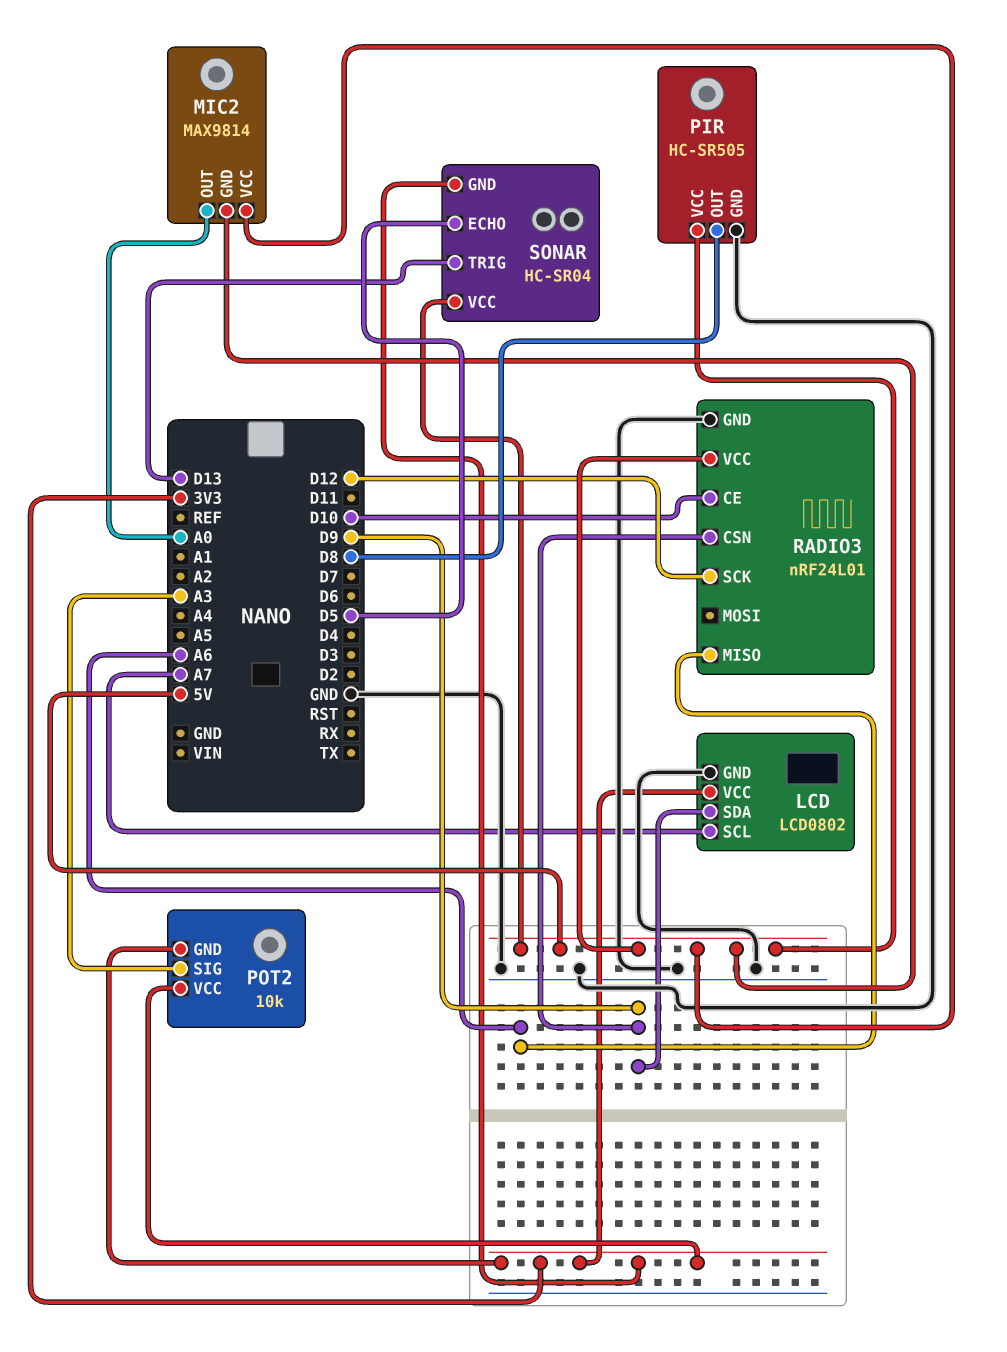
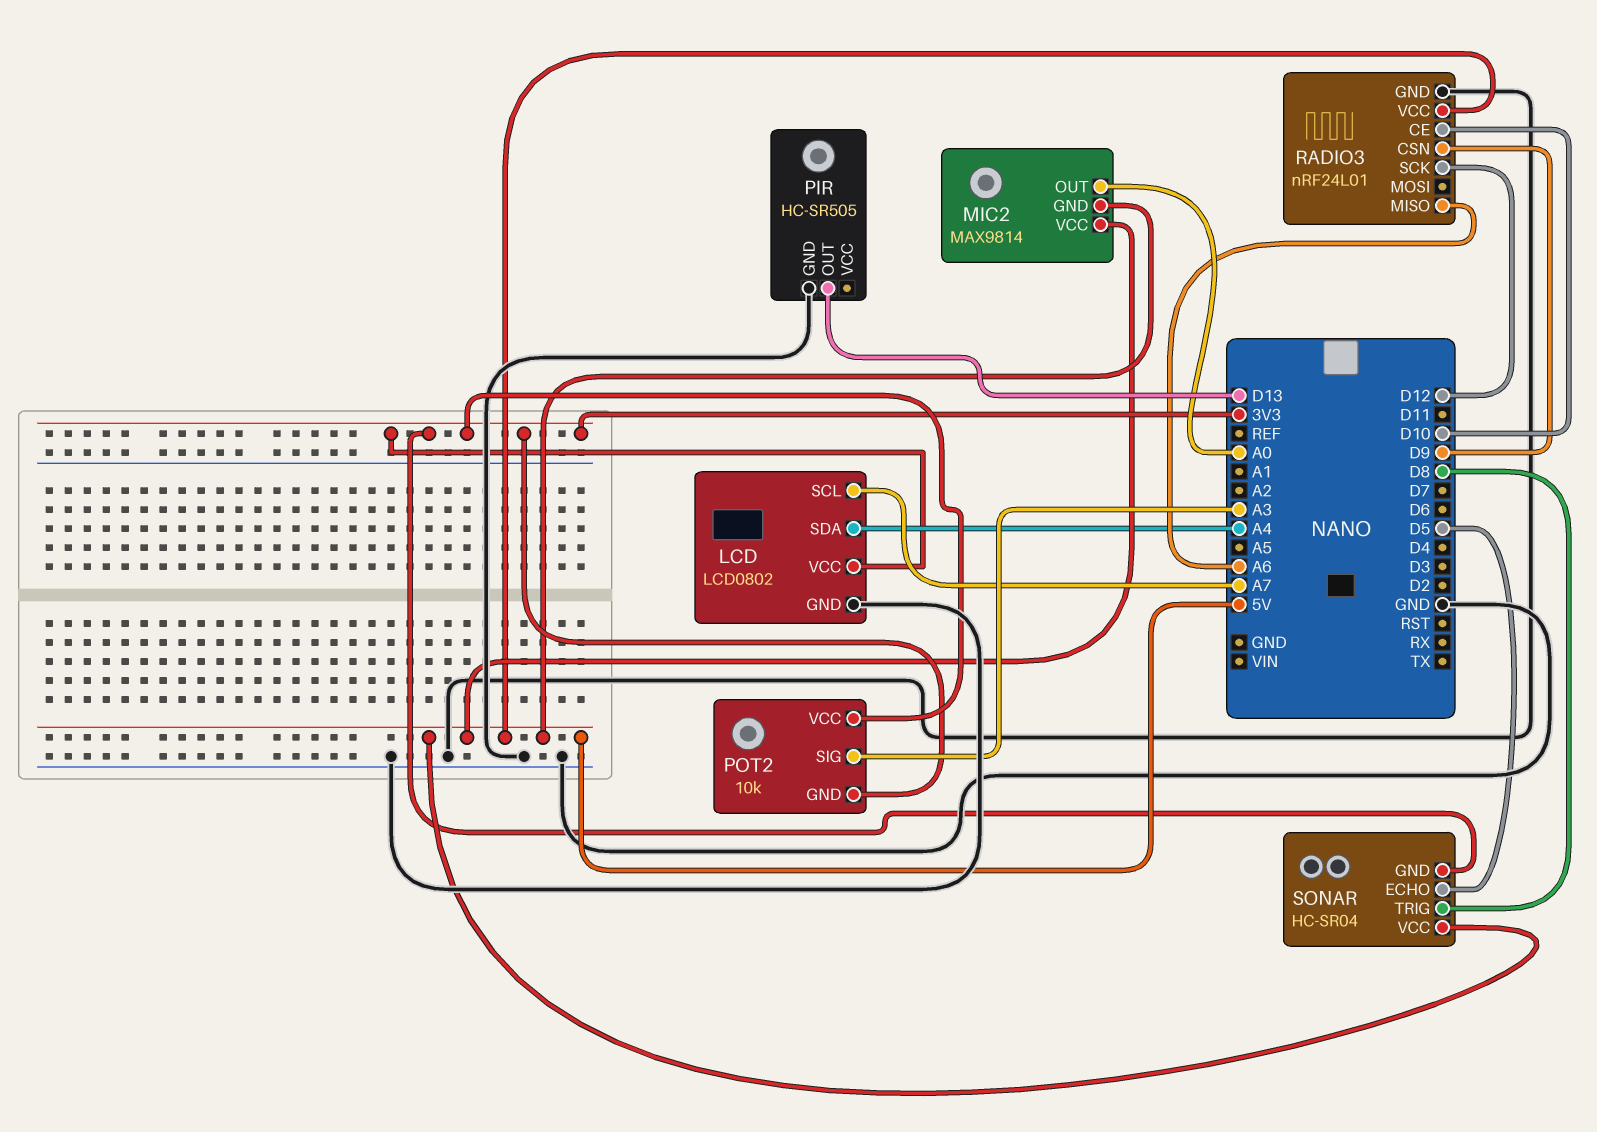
LCD pin SDA: D9 -> A4
PIR pin OUT: D8 -> D13
PIR pin VCC: 5V -> none
SONAR pin TRIG: D13 -> D8

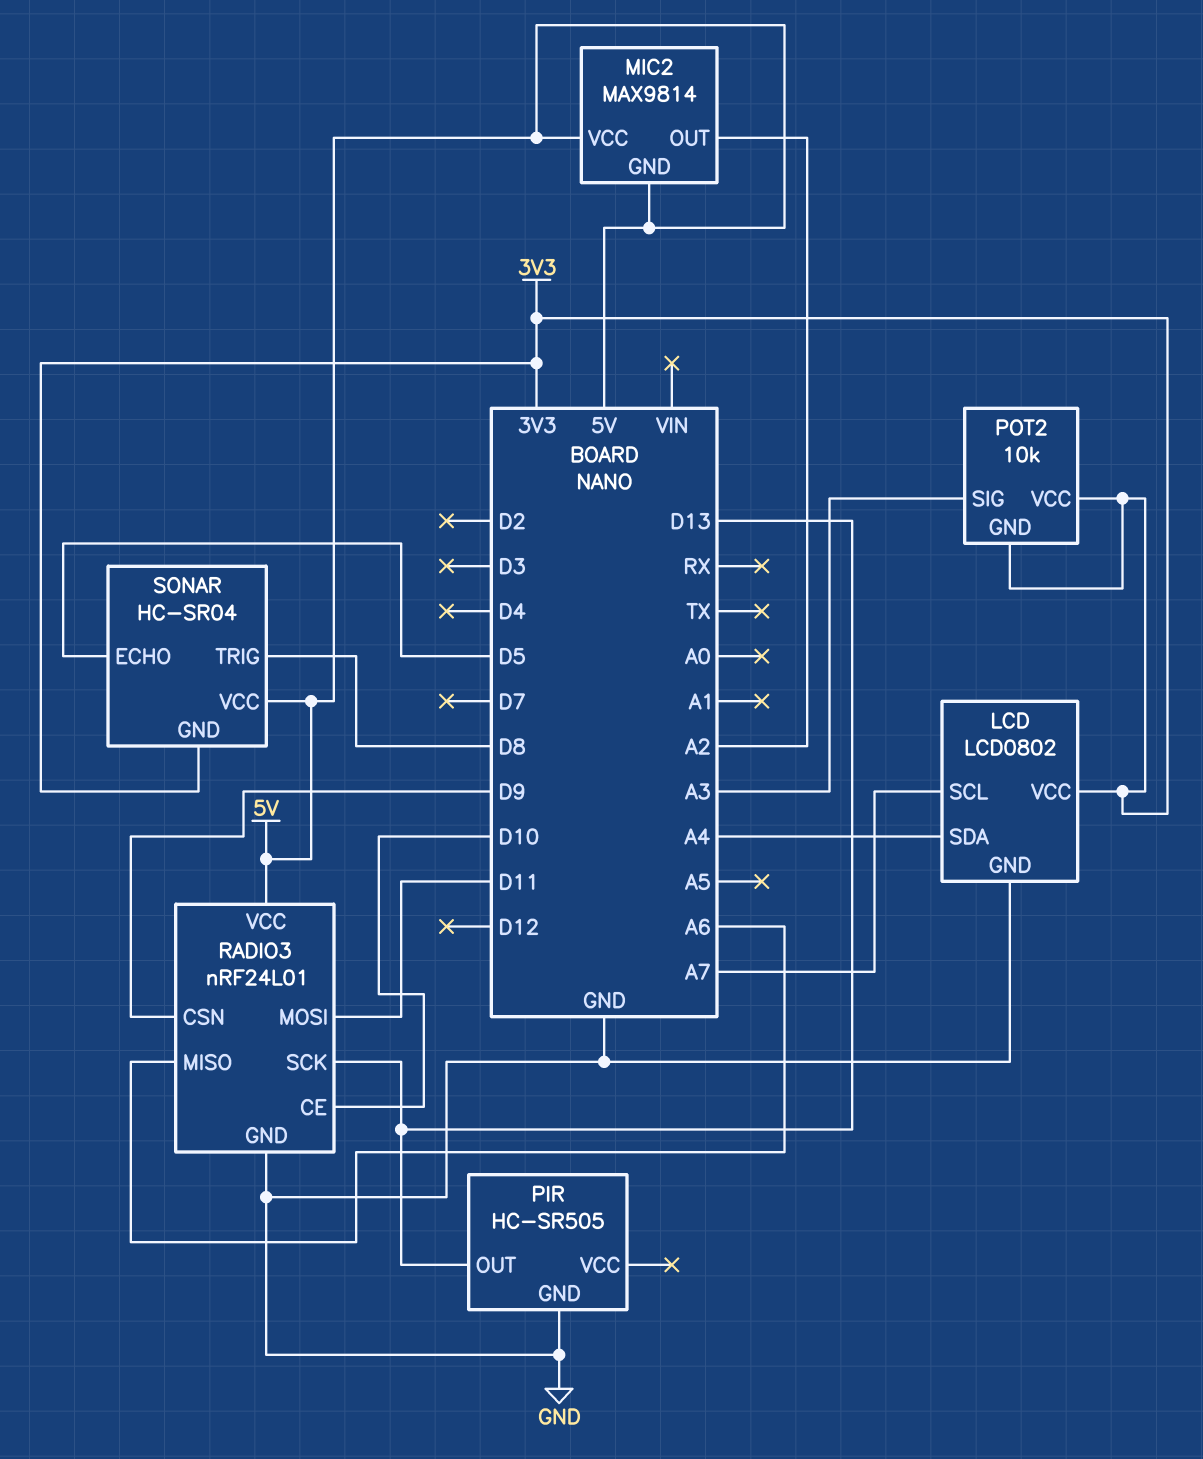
MIC2 pin OUT: A0 -> A2
RADIO3 pin MOSI: none -> D11
RADIO3 pin SCK: D12 -> D13

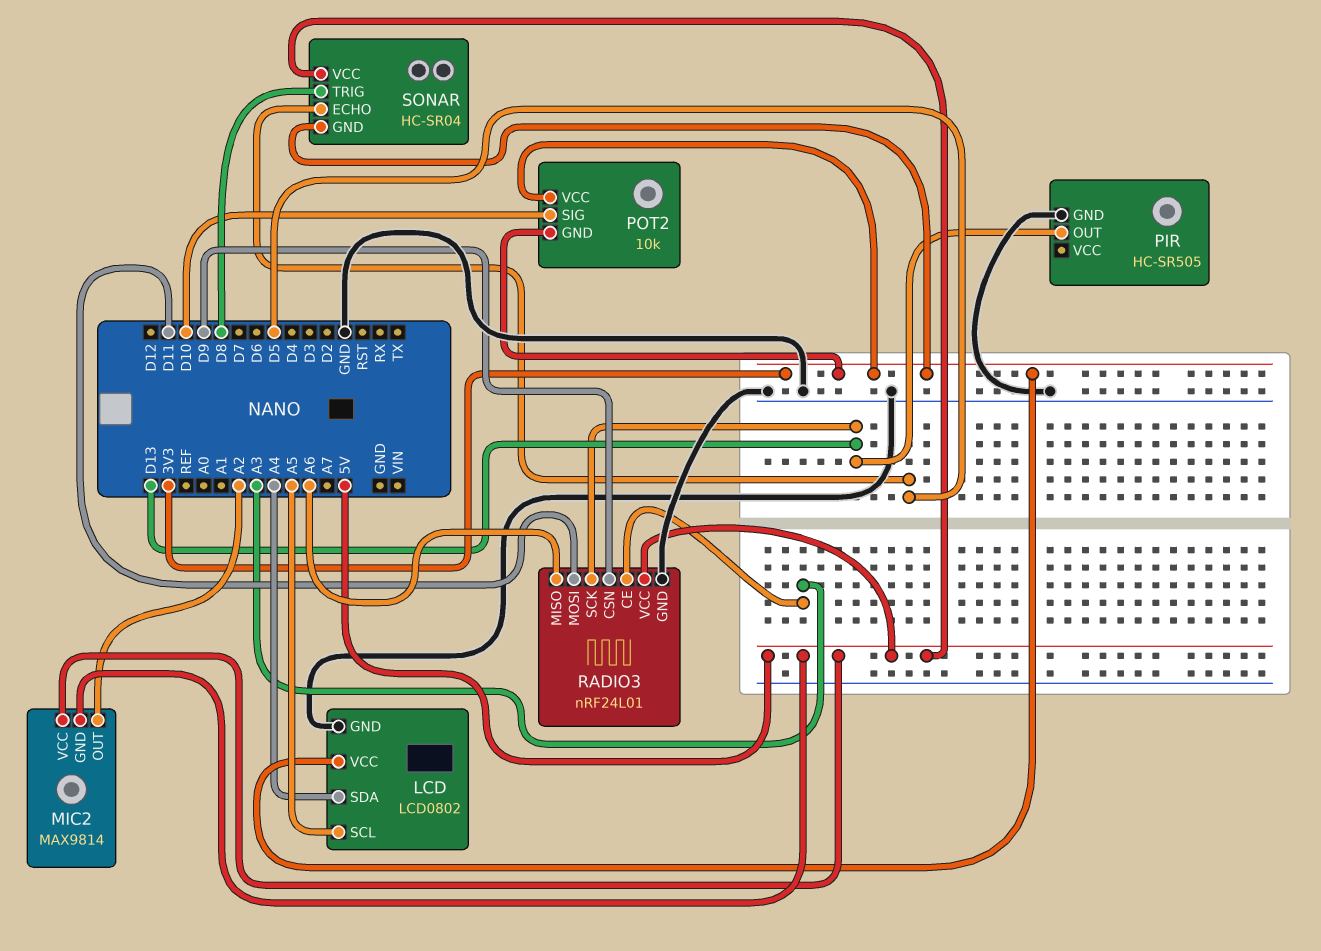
LCD pin SCL: A7 -> A5
POT2 pin SIG: A3 -> D10
RADIO3 pin CE: D10 -> A3

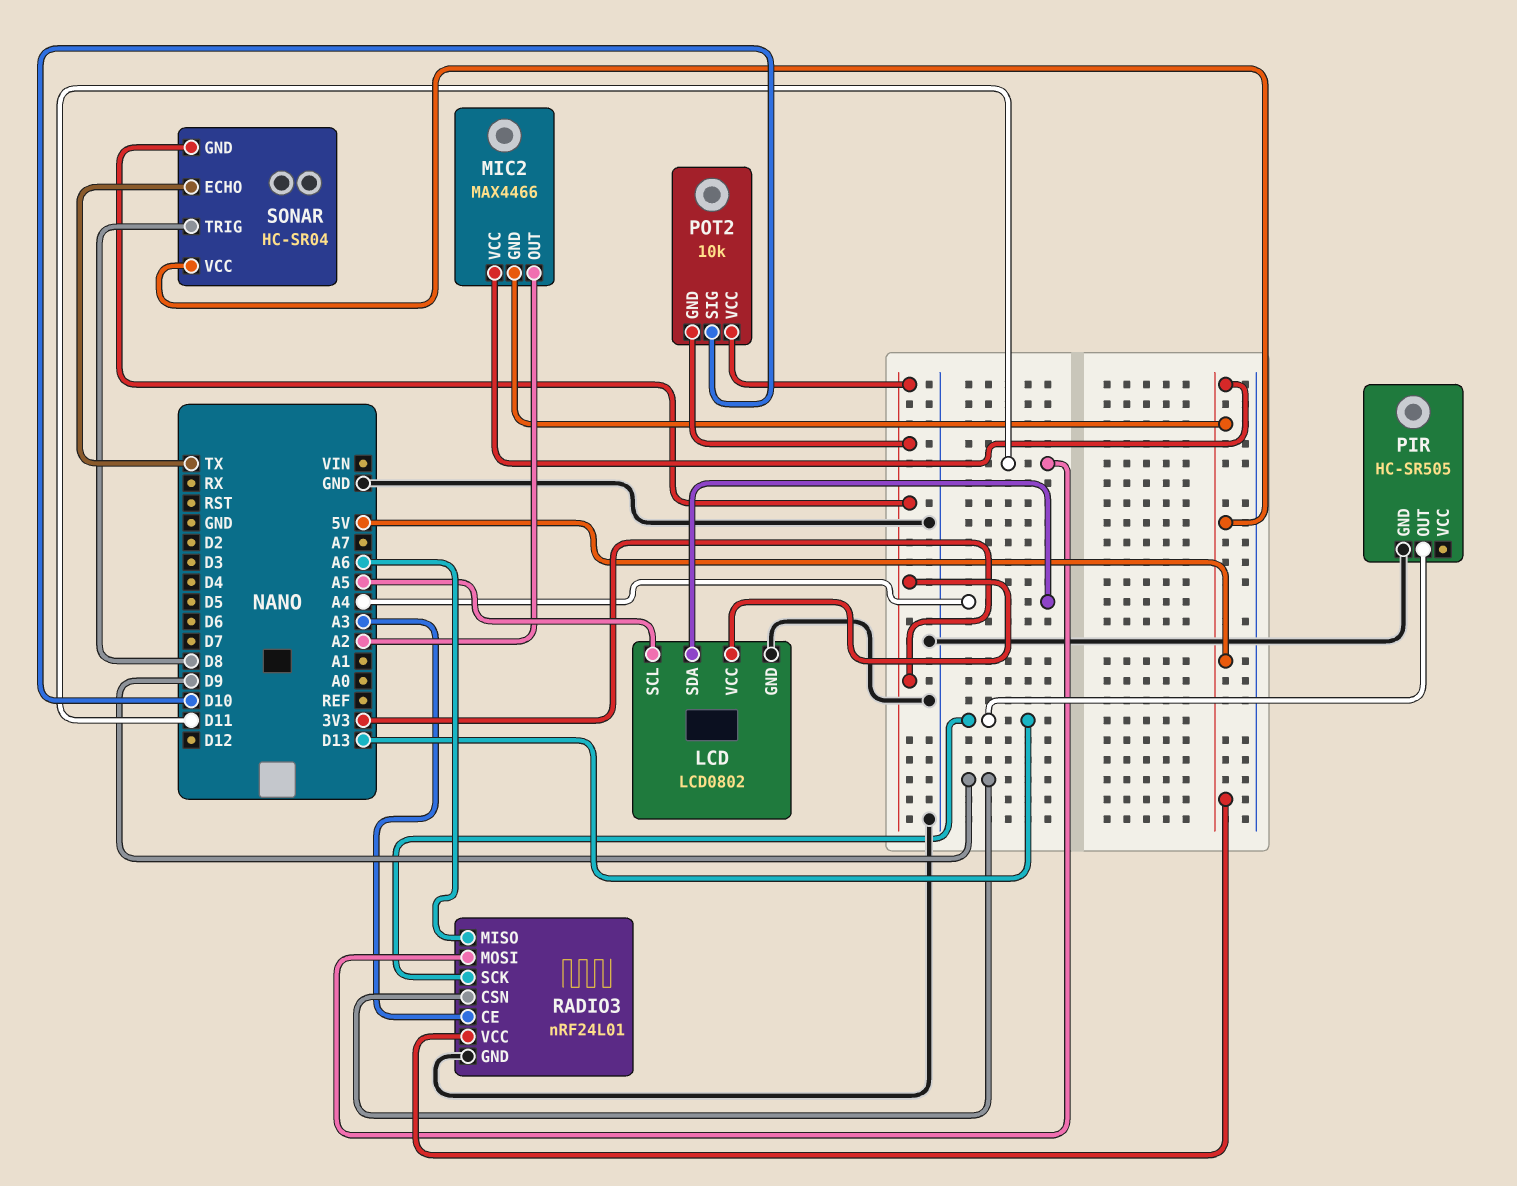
MIC2: MAX9814 -> MAX4466
SONAR pin ECHO: D5 -> TX

